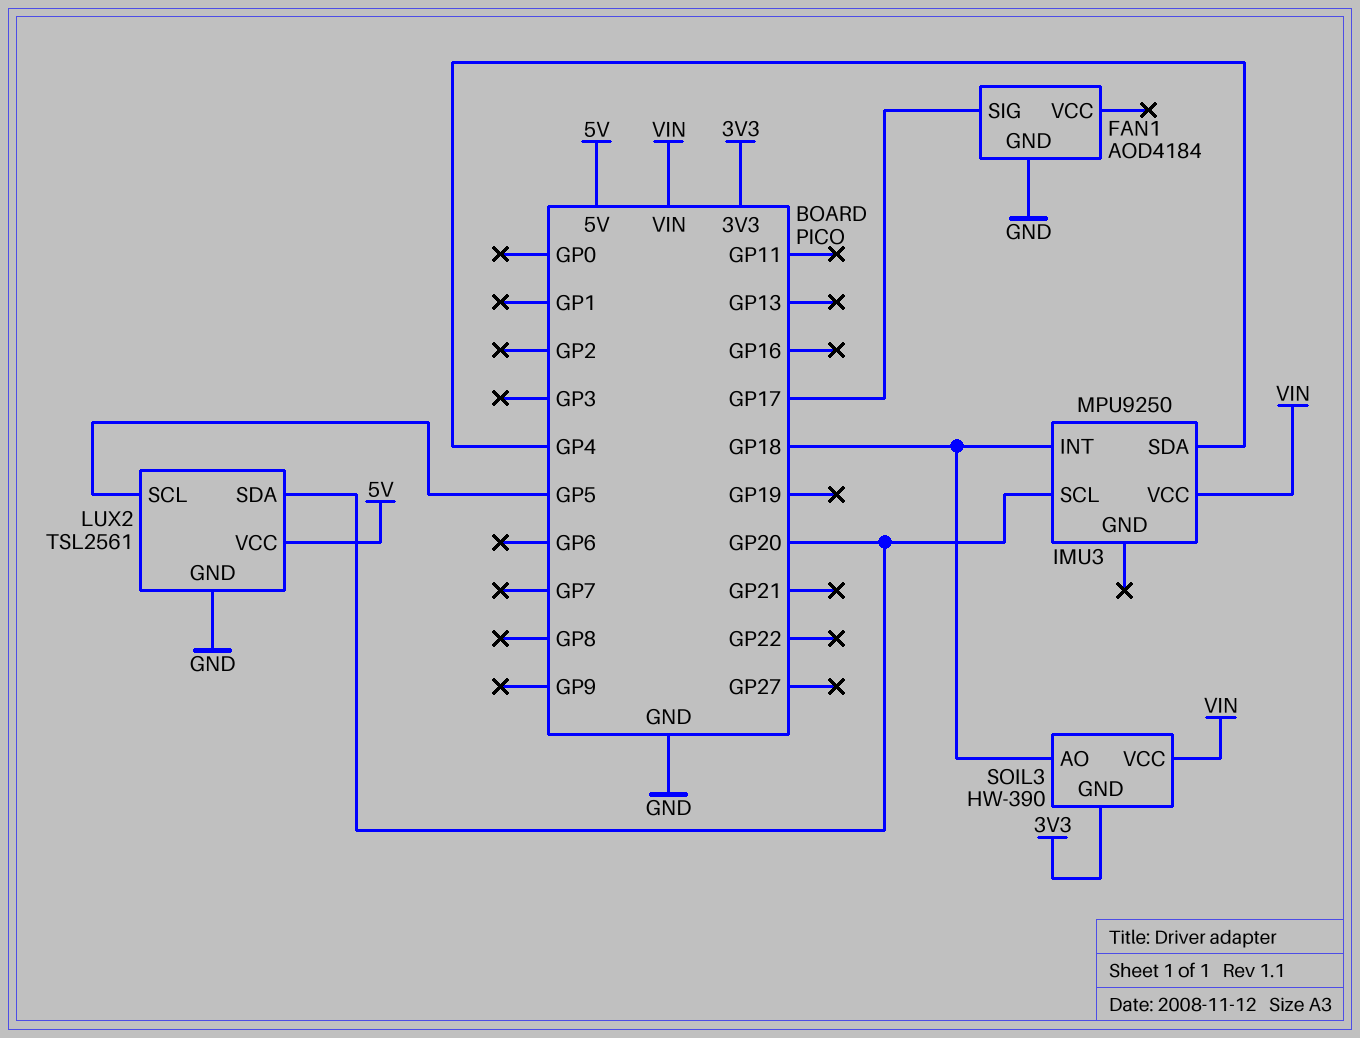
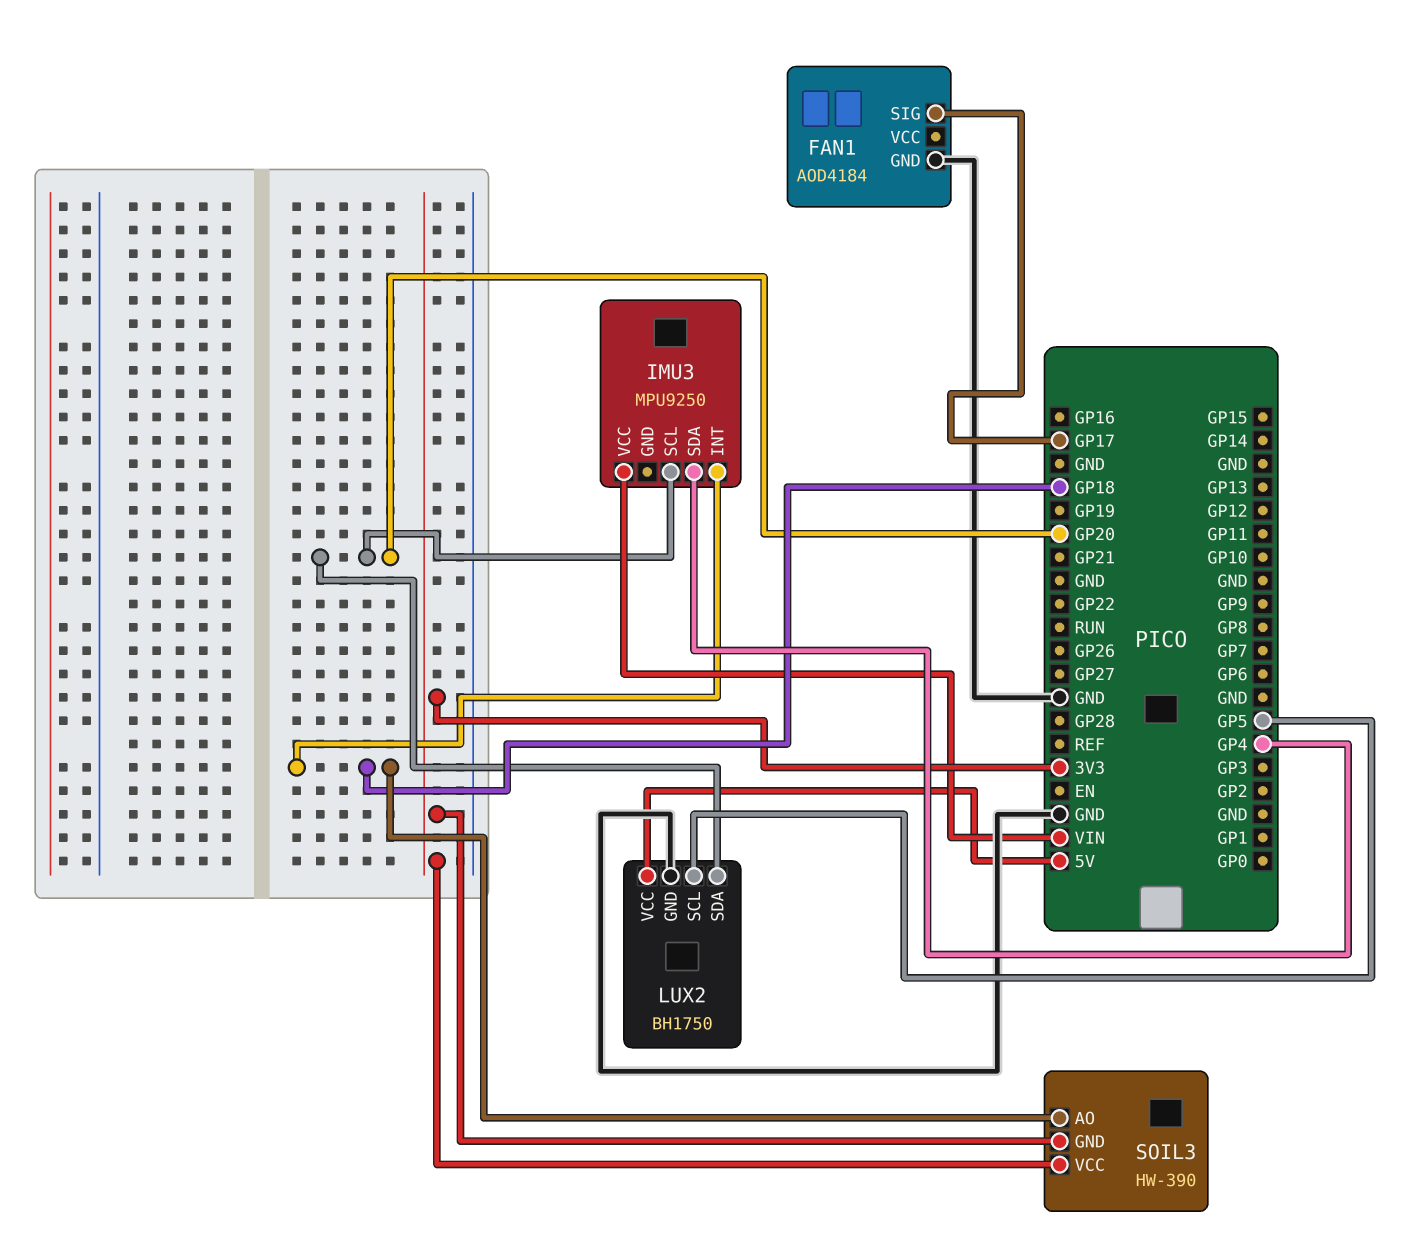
LUX2: TSL2561 -> BH1750
SOIL3 pin VCC: VIN -> 3V3

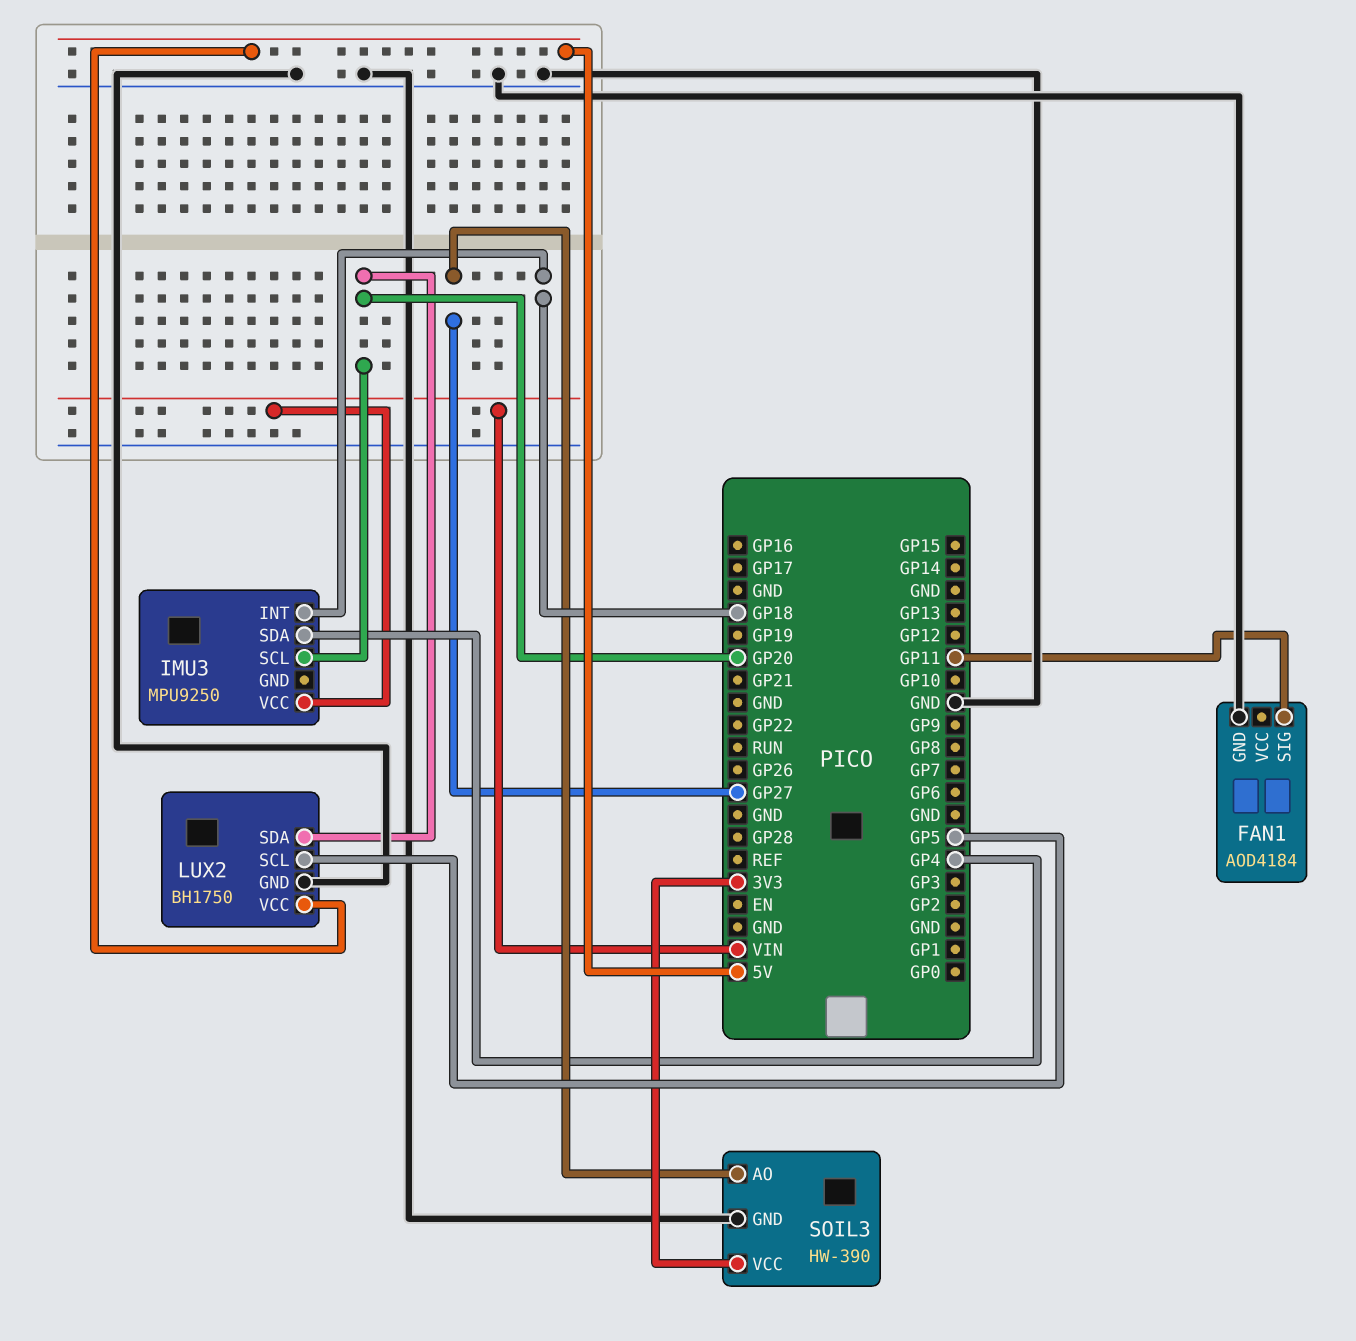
FAN1 pin SIG: GP17 -> GP11
SOIL3 pin AO: GP18 -> GP27
SOIL3 pin GND: 3V3 -> GND

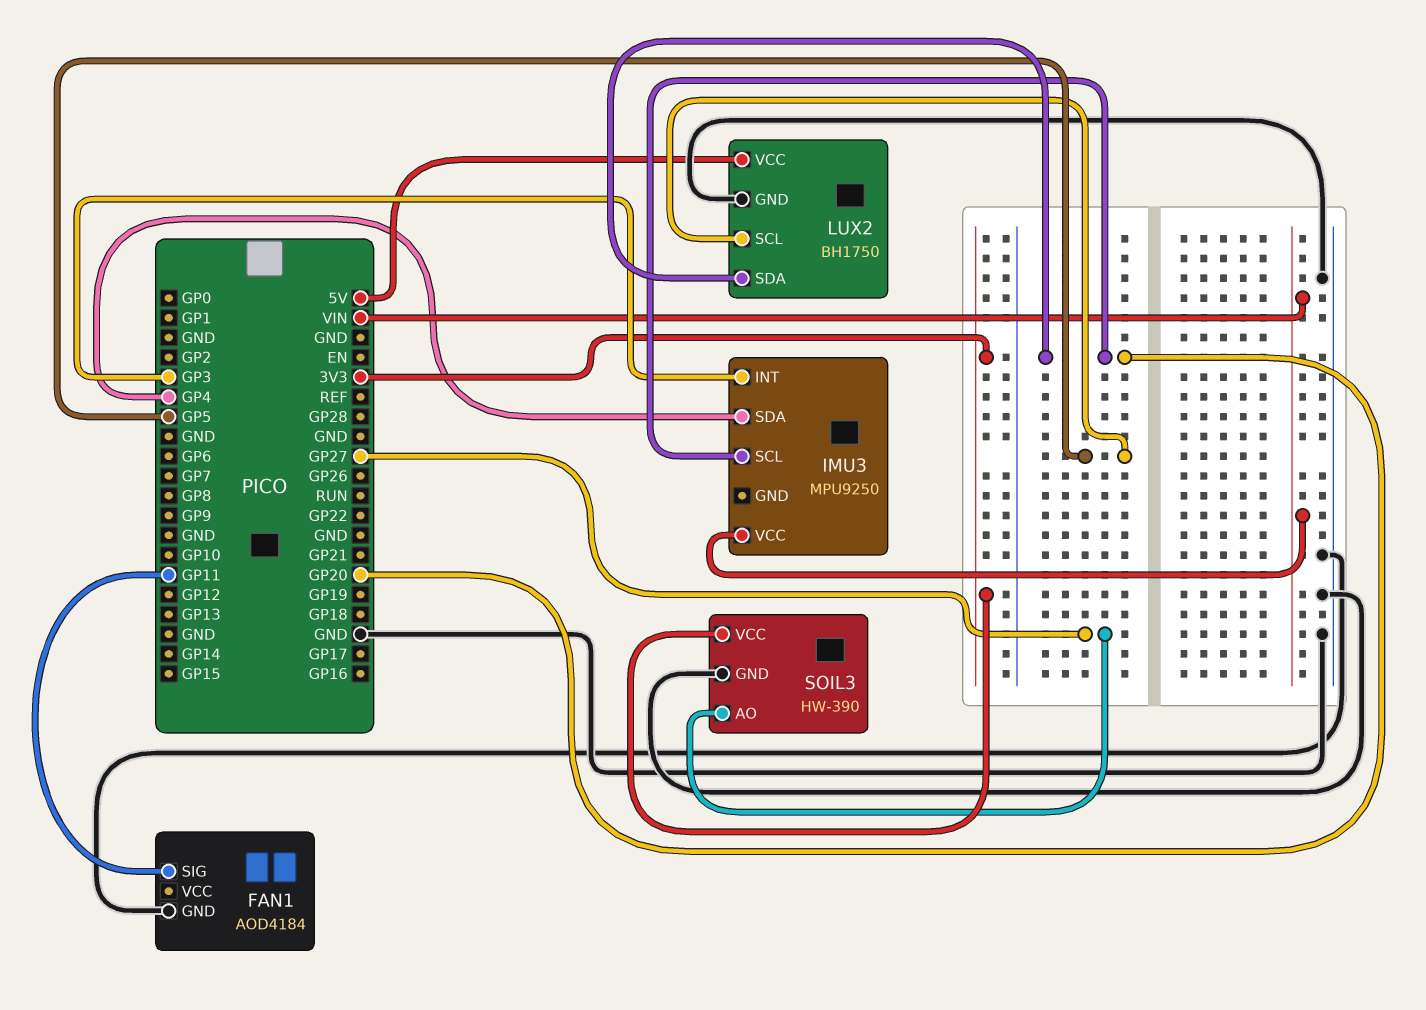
IMU3 pin INT: GP18 -> GP3

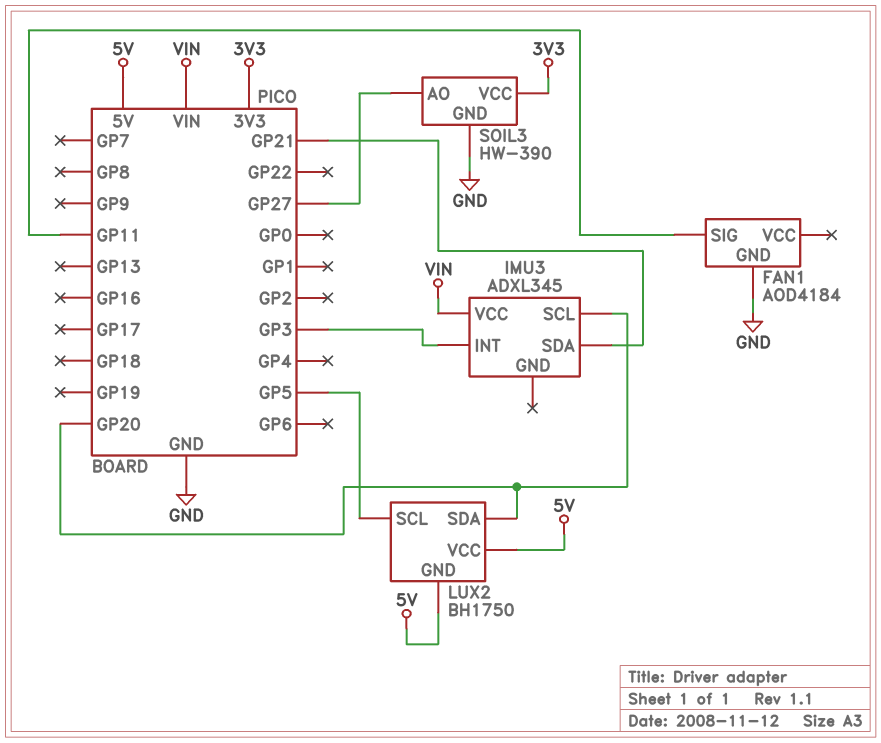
IMU3: MPU9250 -> ADXL345
IMU3 pin SDA: GP4 -> GP21
LUX2 pin GND: GND -> 5V

